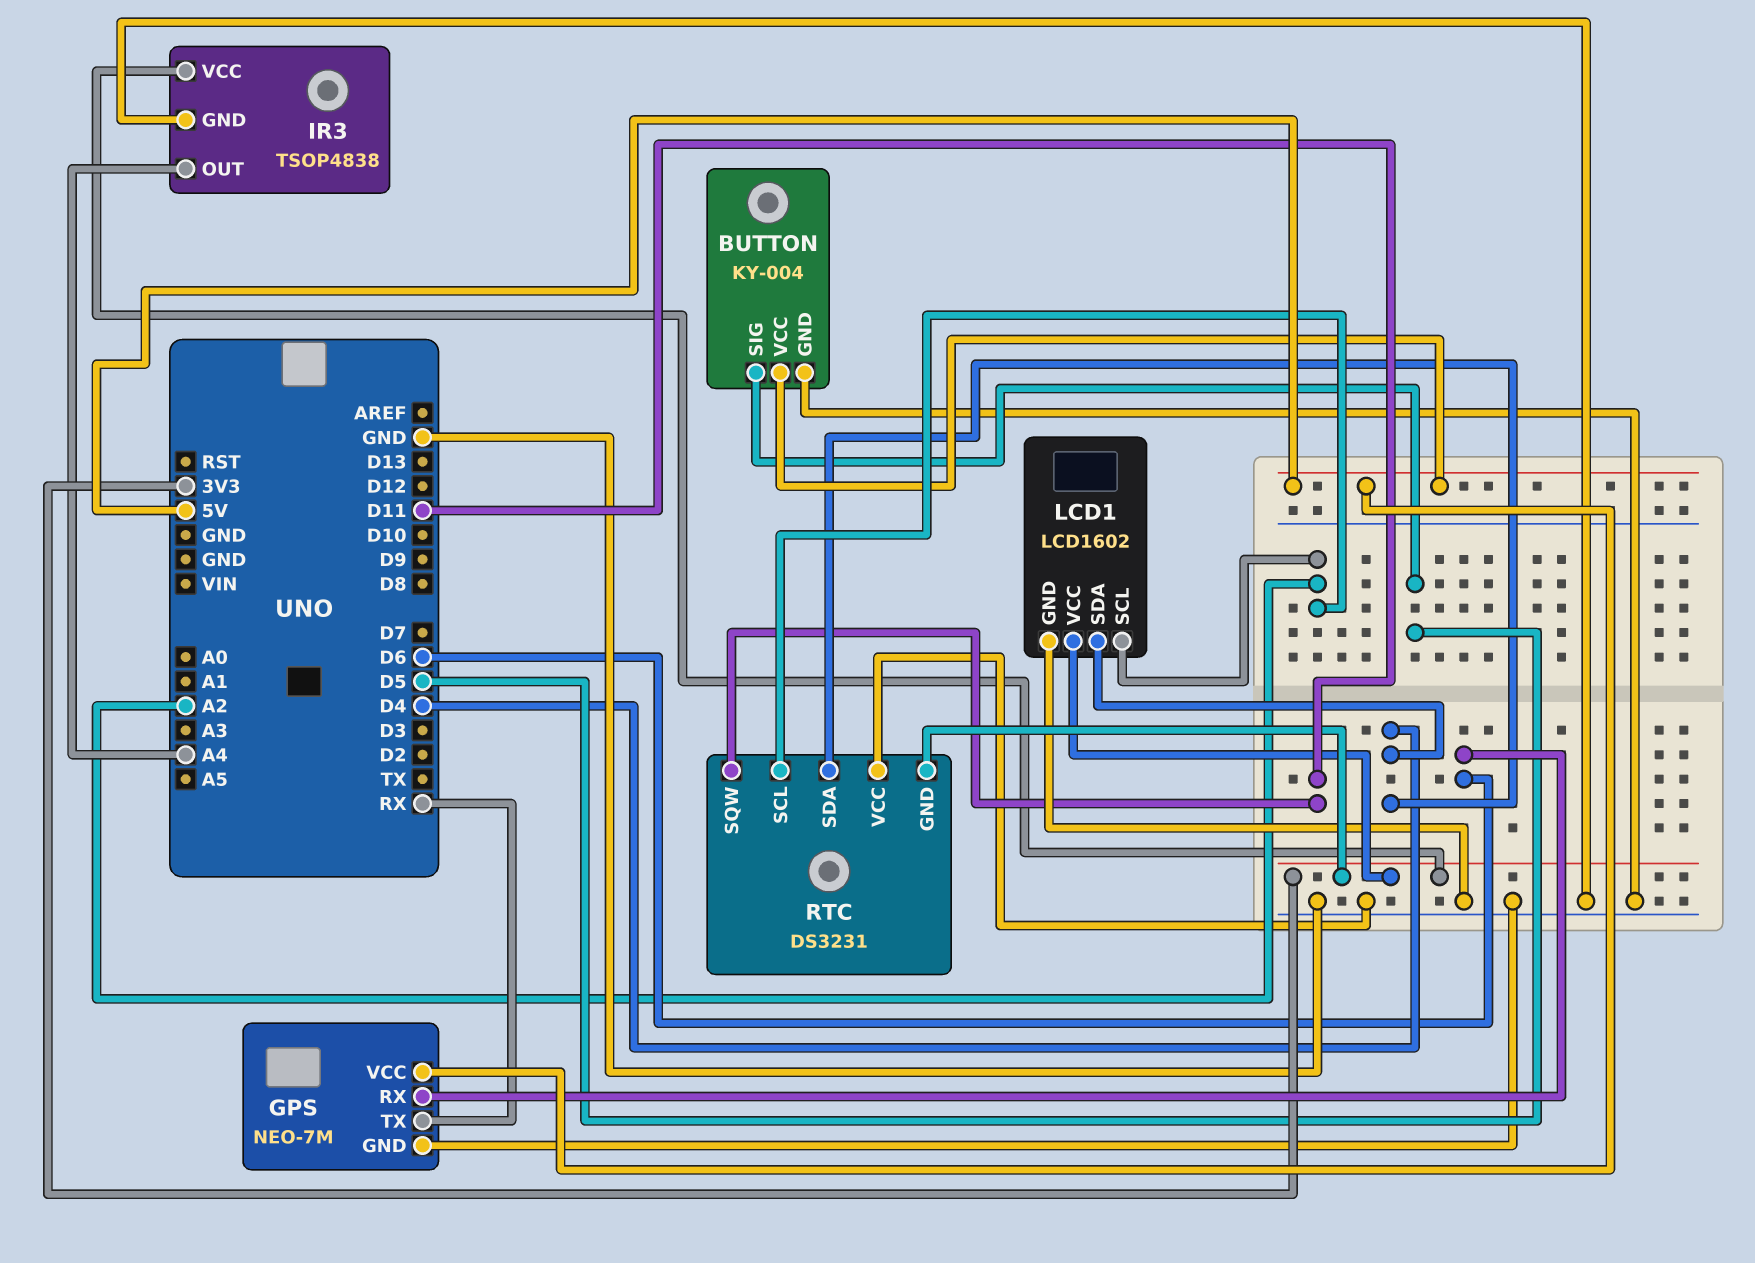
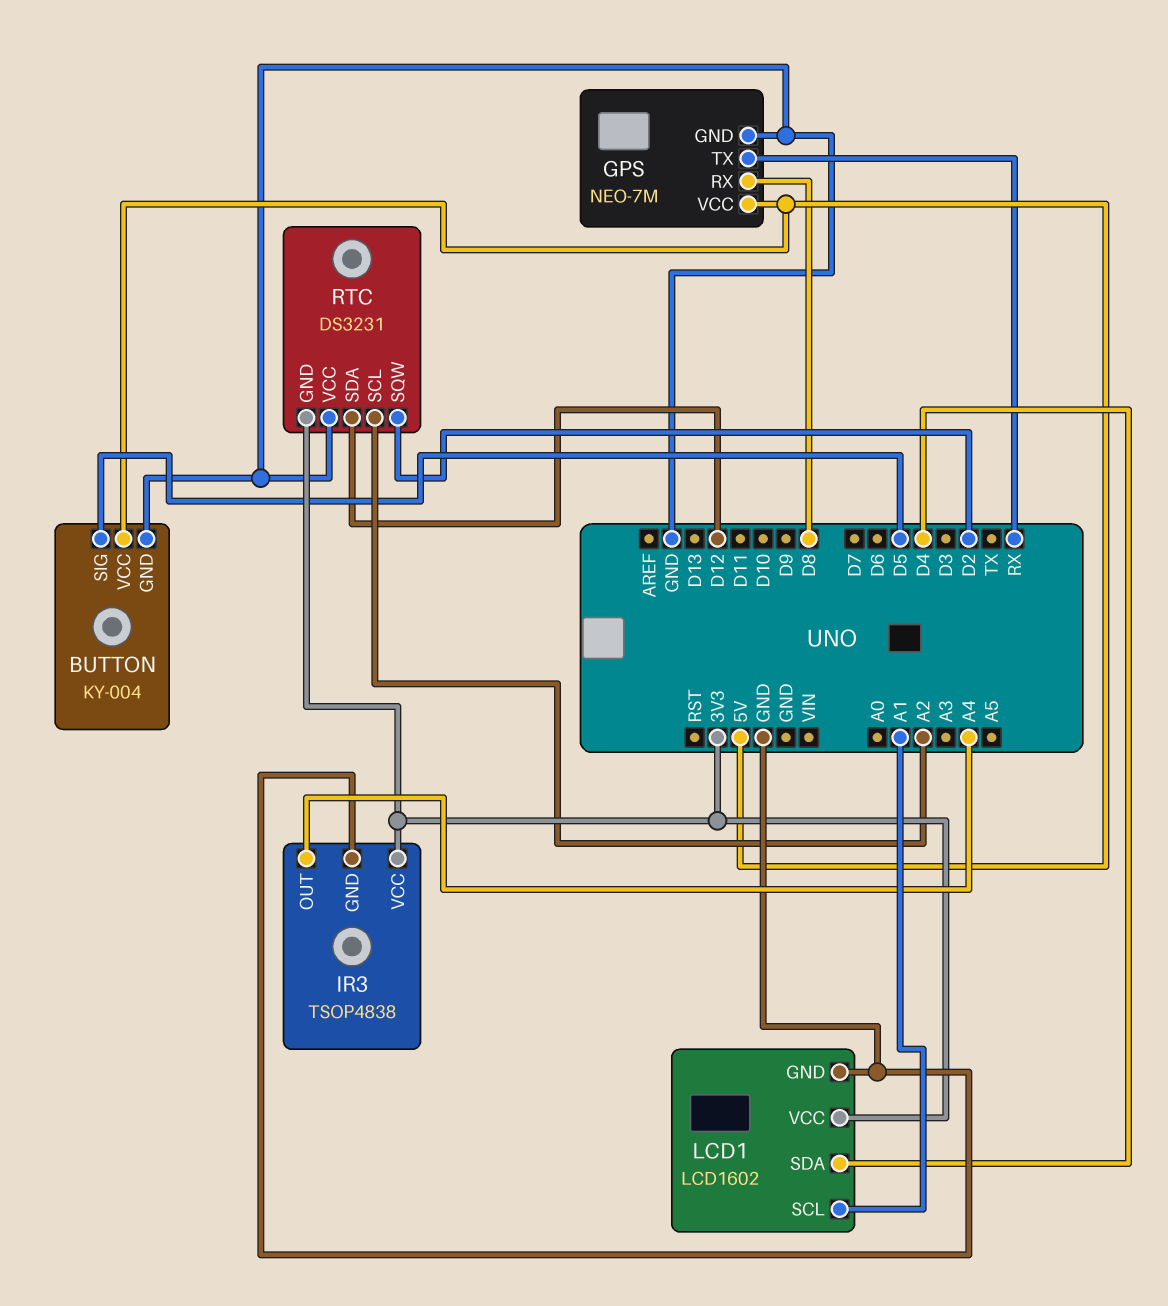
GPS pin RX: D6 -> D8
LCD1 pin SCL: A2 -> A1
RTC pin SDA: D4 -> D12
RTC pin SQW: D11 -> D2

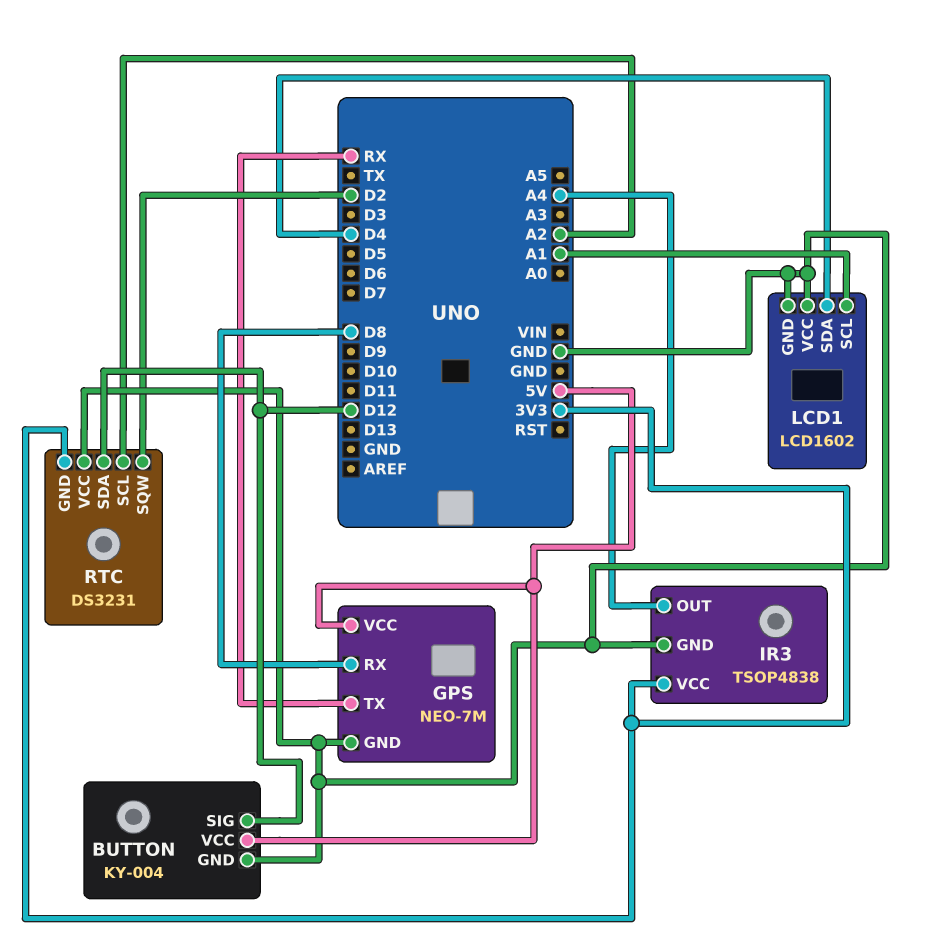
BUTTON pin SIG: D5 -> D12
LCD1 pin VCC: 3V3 -> GND

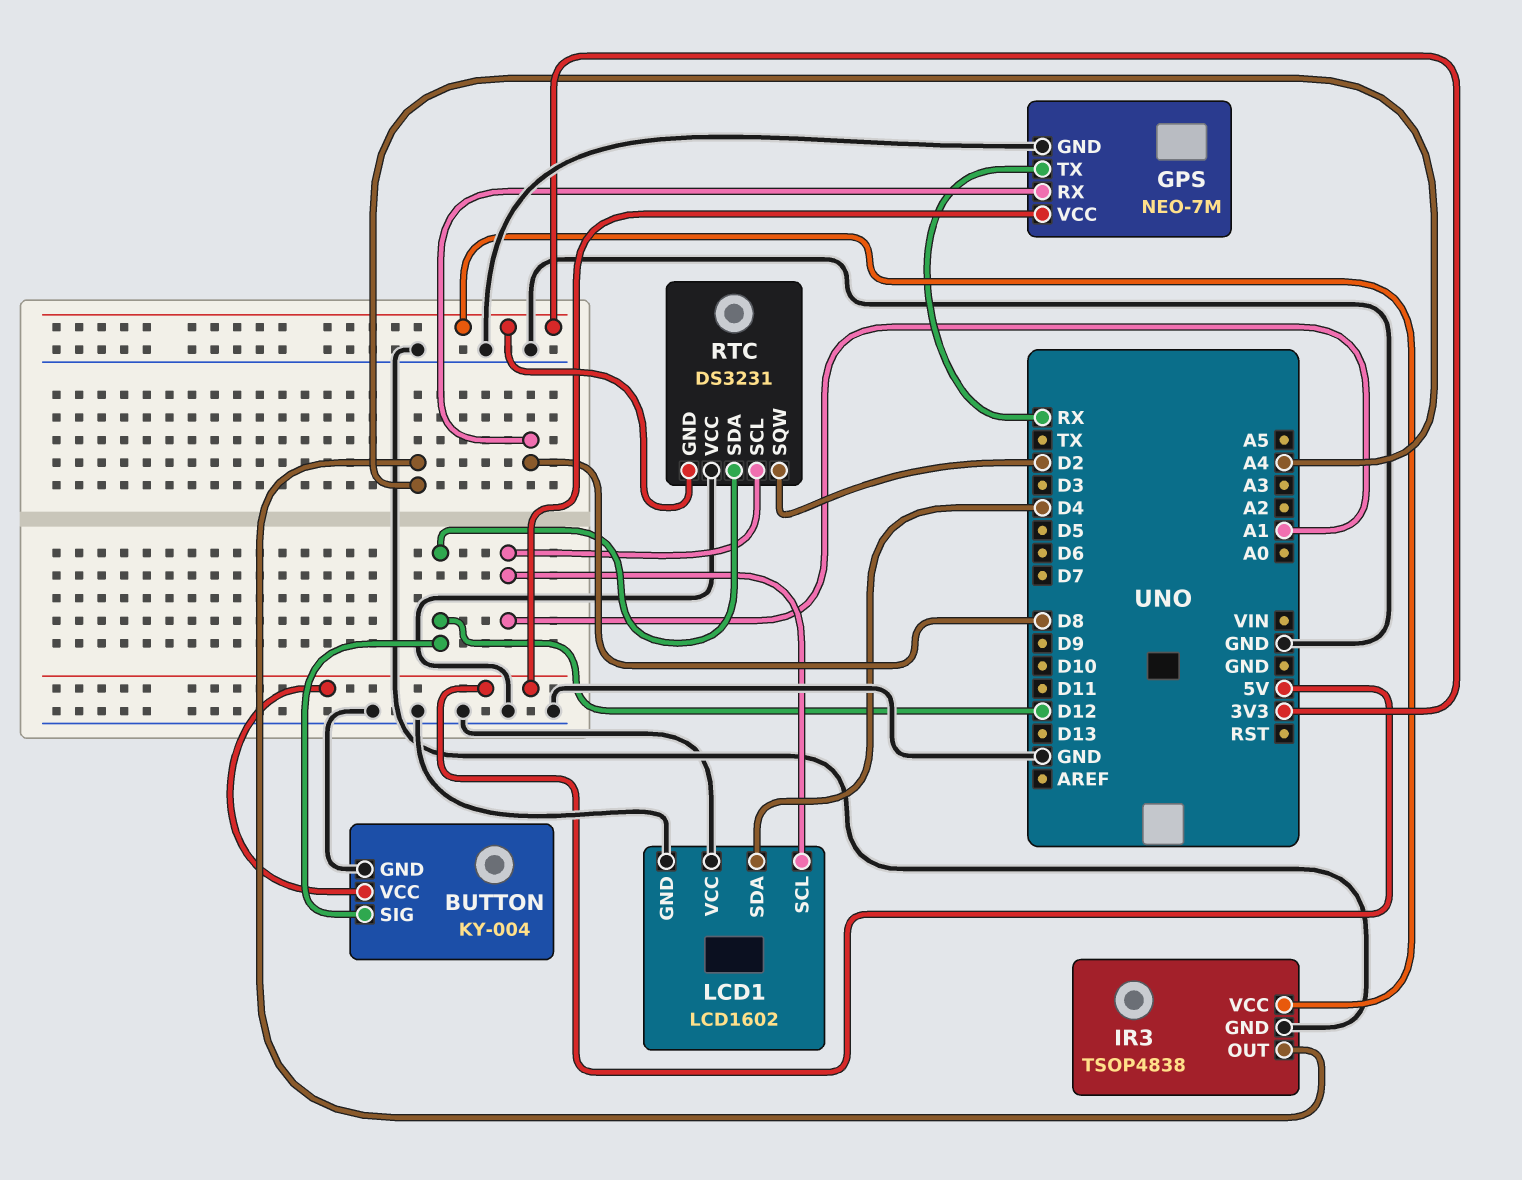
RTC pin SCL: A2 -> A1

